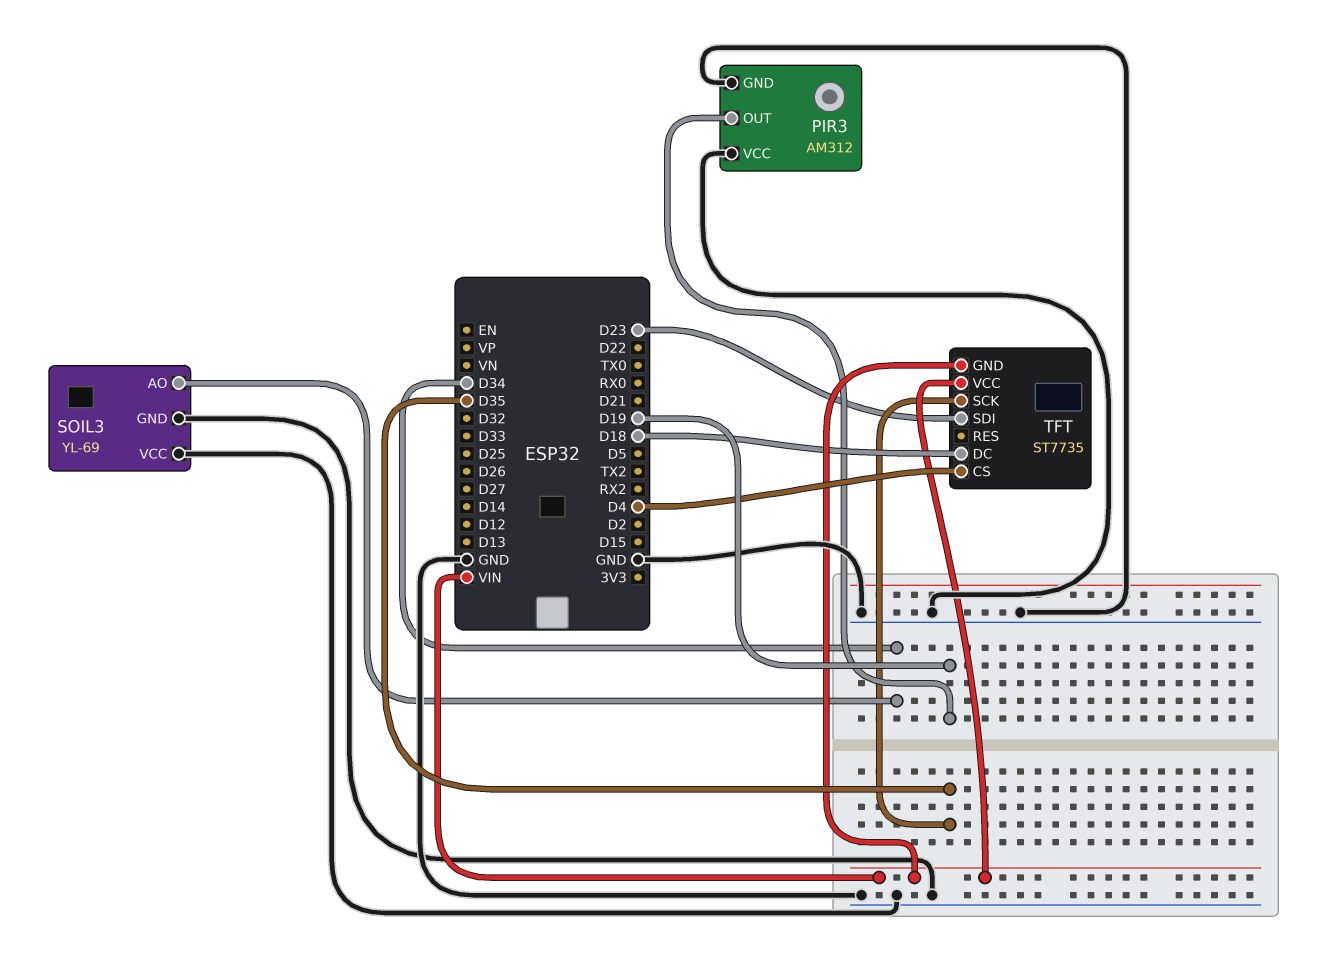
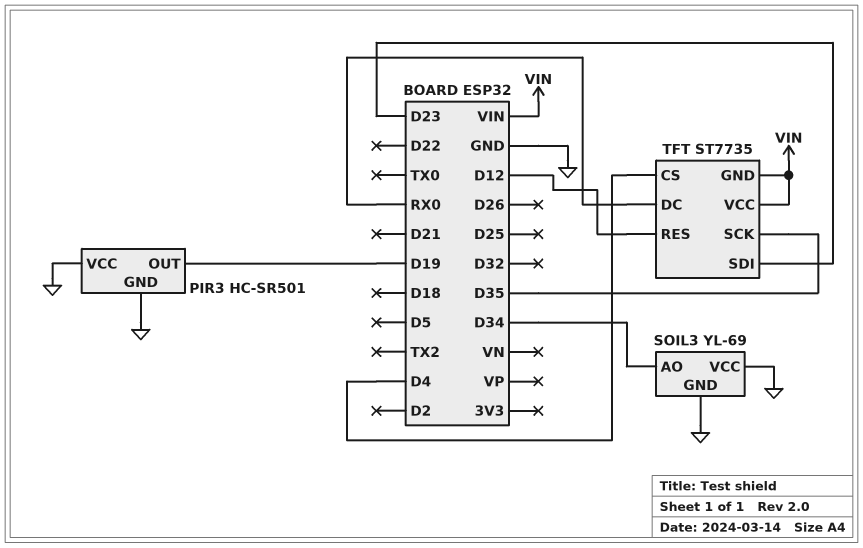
PIR3: AM312 -> HC-SR501
TFT pin DC: D18 -> RX0
TFT pin RES: none -> D12

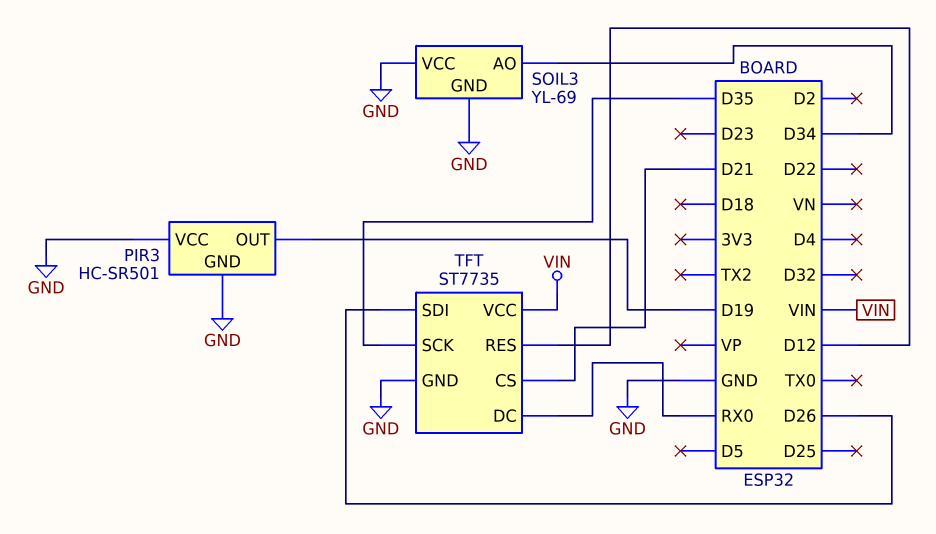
TFT pin CS: D4 -> D21
TFT pin GND: VIN -> GND
TFT pin SDI: D23 -> D26

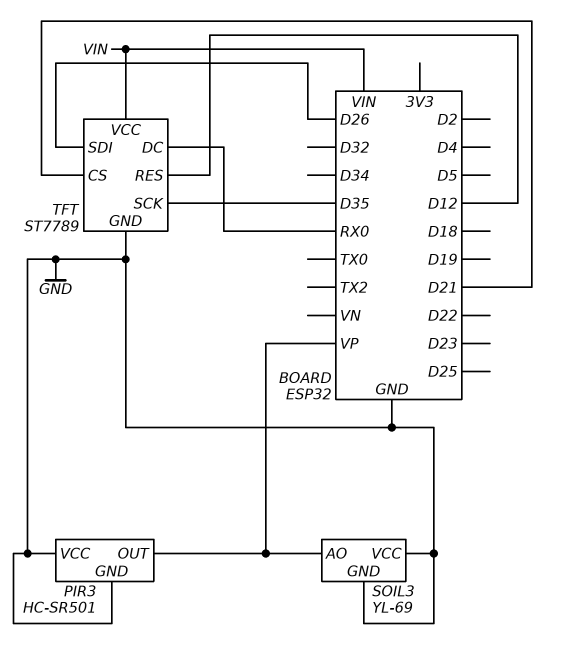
PIR3 pin OUT: D19 -> VP
SOIL3 pin AO: D34 -> VP
TFT: ST7735 -> ST7789

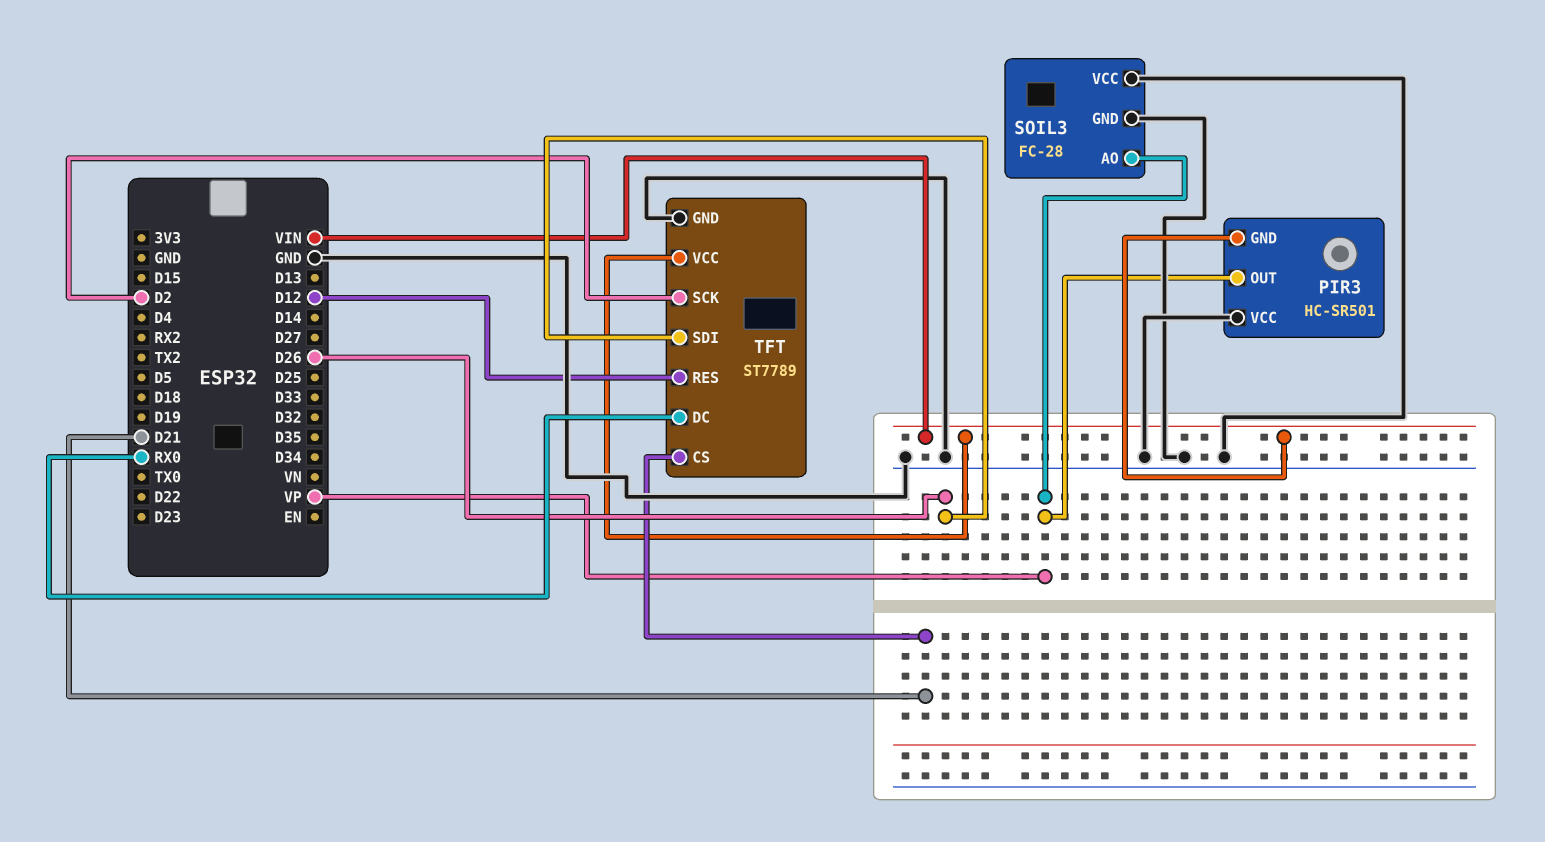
PIR3 pin GND: GND -> VIN
SOIL3: YL-69 -> FC-28
TFT pin SCK: D35 -> D2

